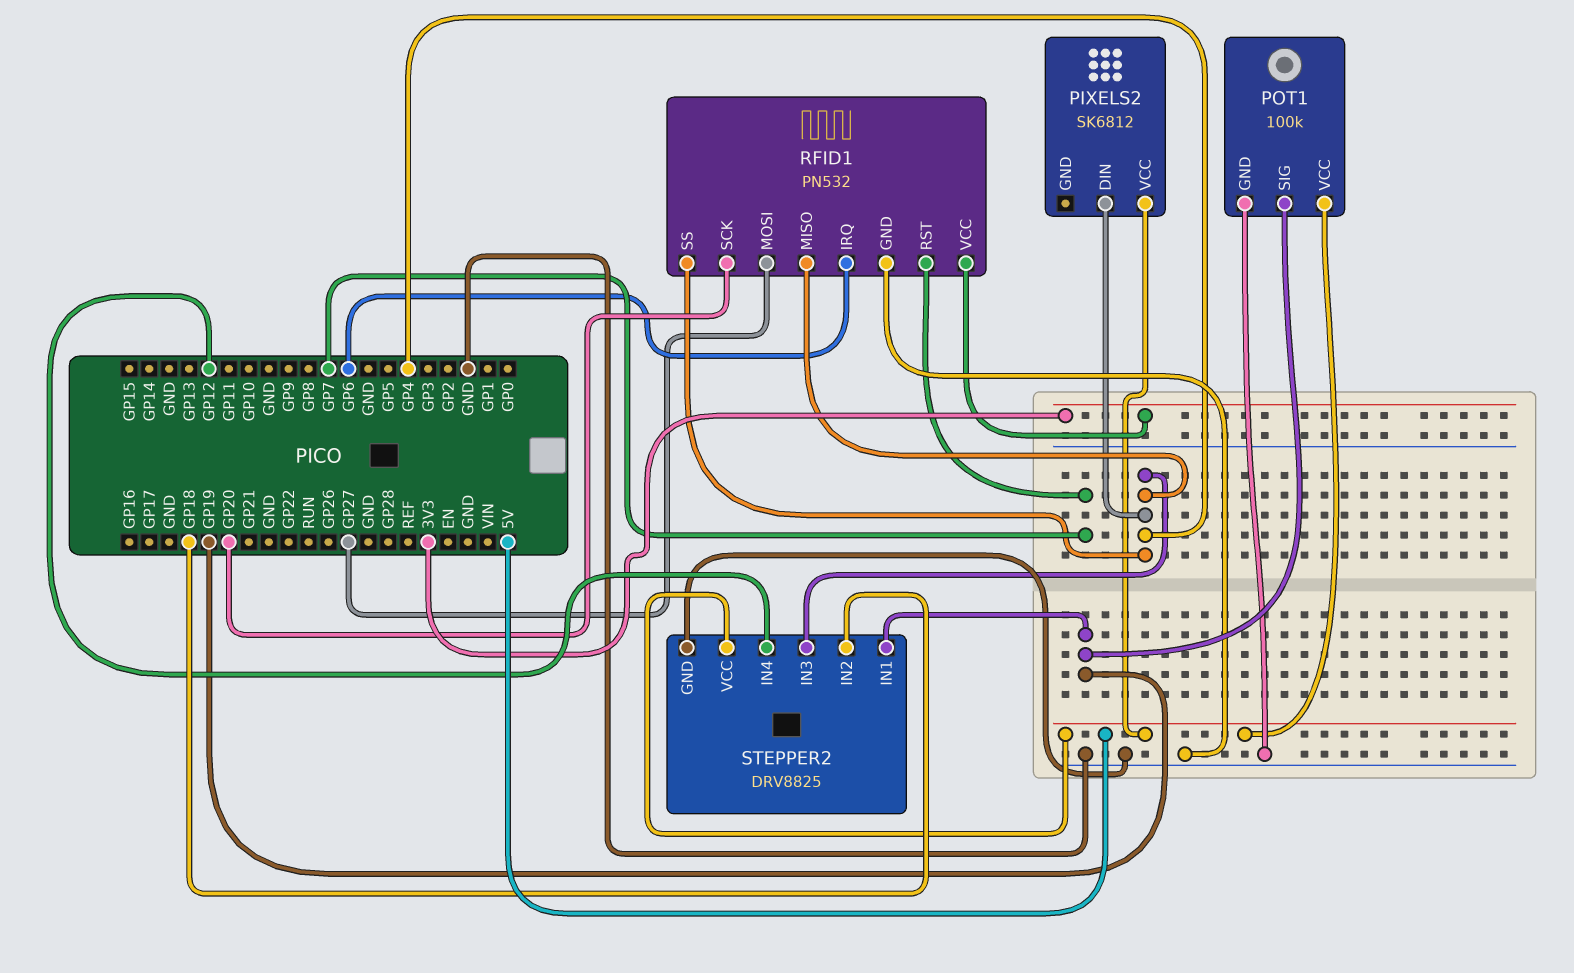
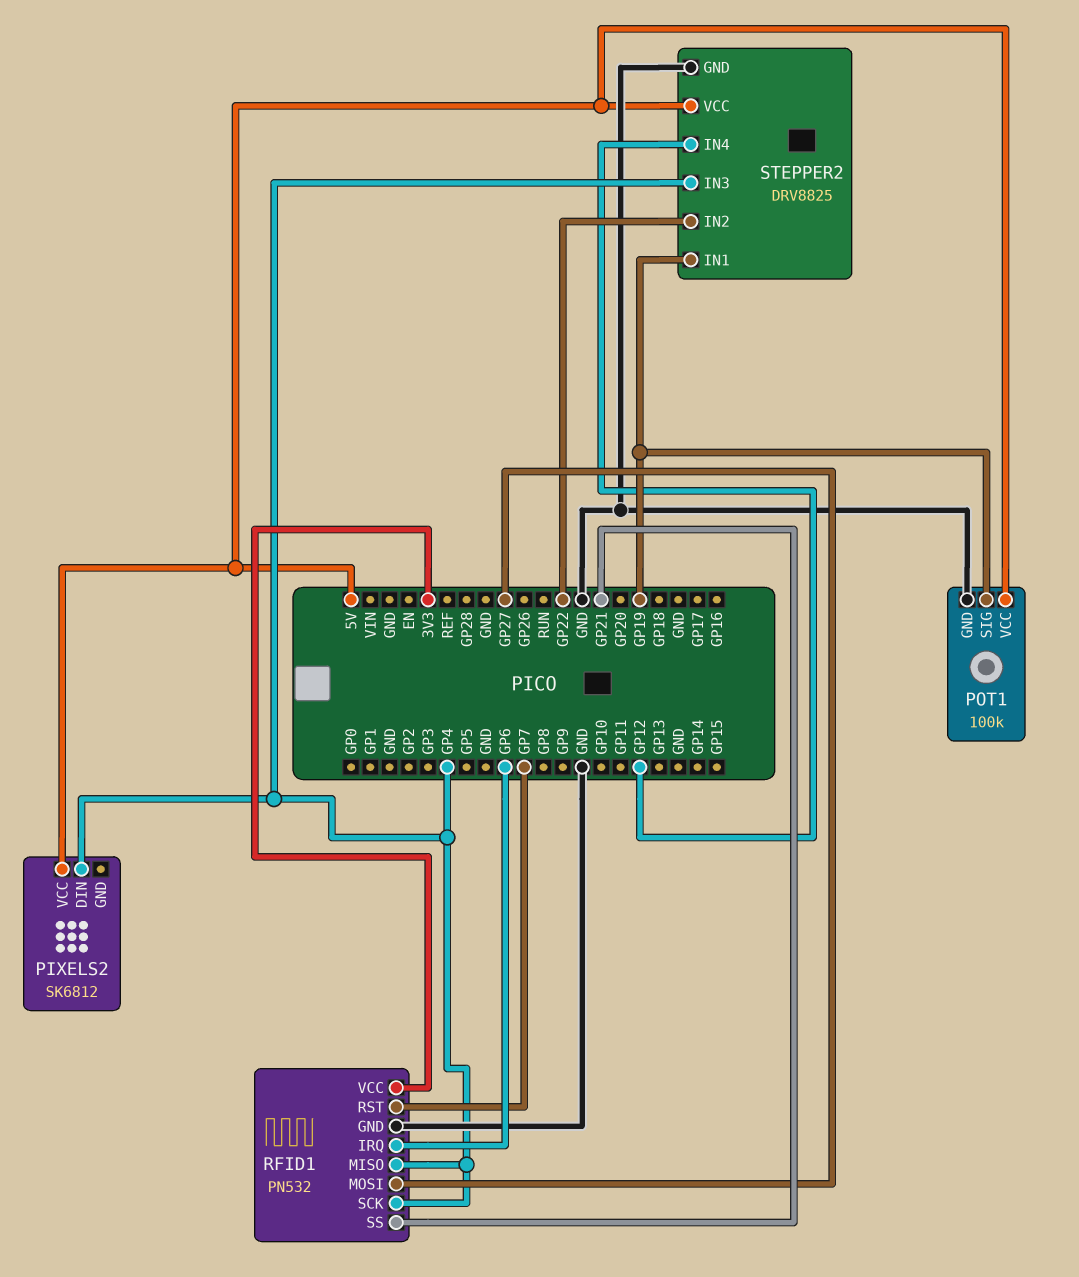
RFID1 pin SCK: GP20 -> GP4
RFID1 pin SS: GP4 -> GP21
STEPPER2 pin IN2: GP18 -> GP22

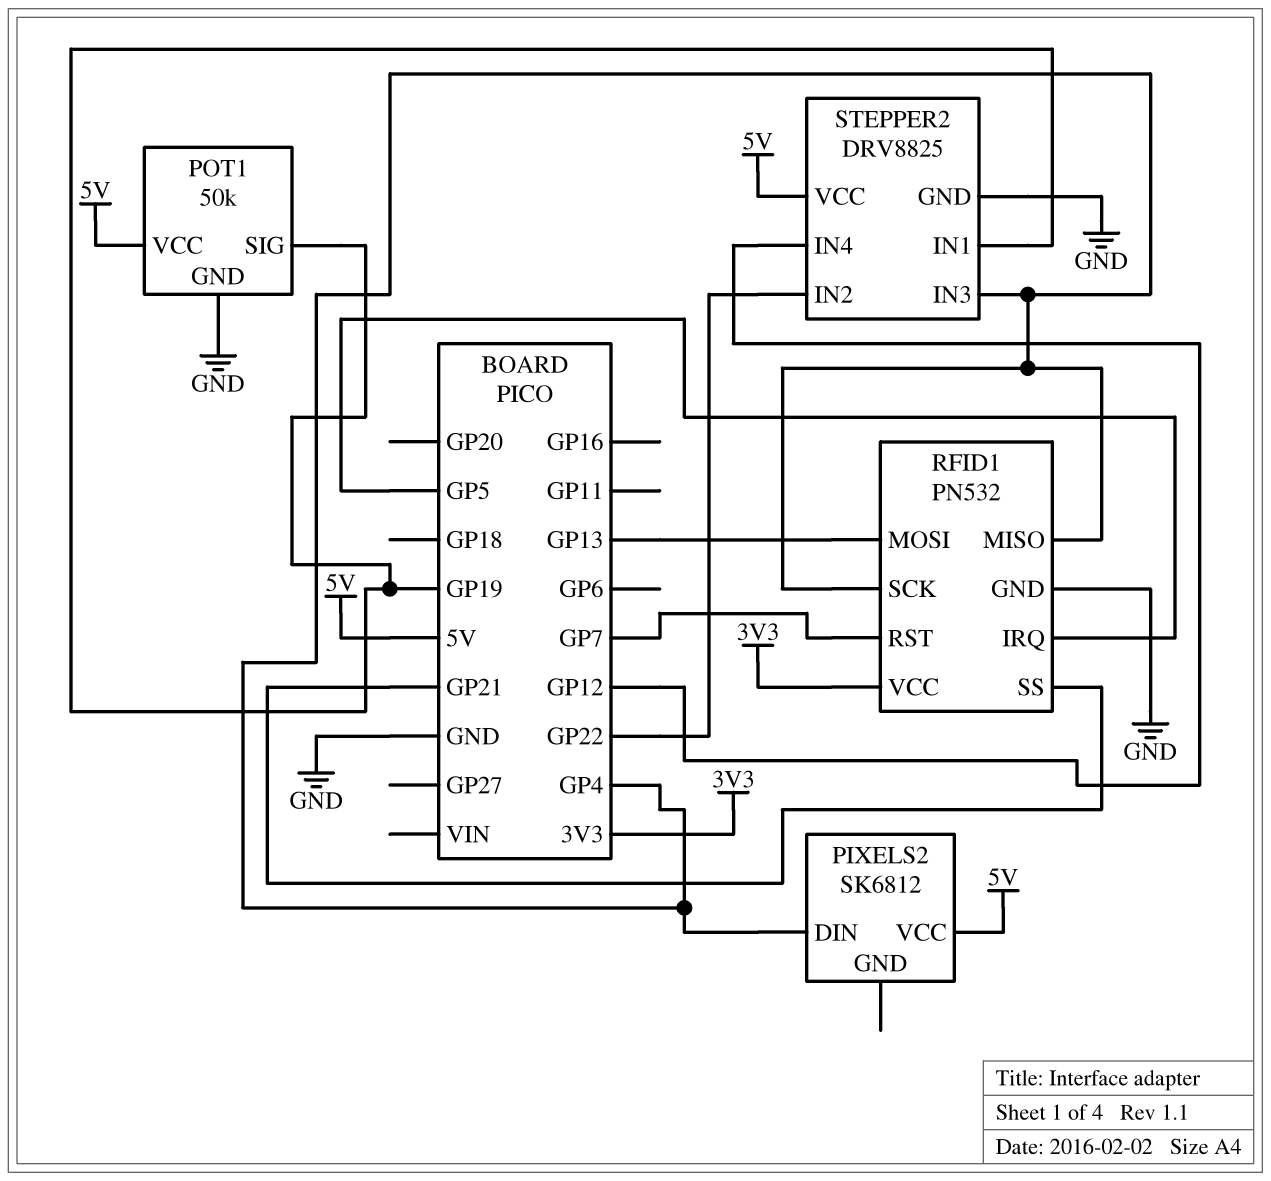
POT1: 100k -> 50k
RFID1 pin IRQ: GP6 -> GP5
RFID1 pin MOSI: GP27 -> GP13

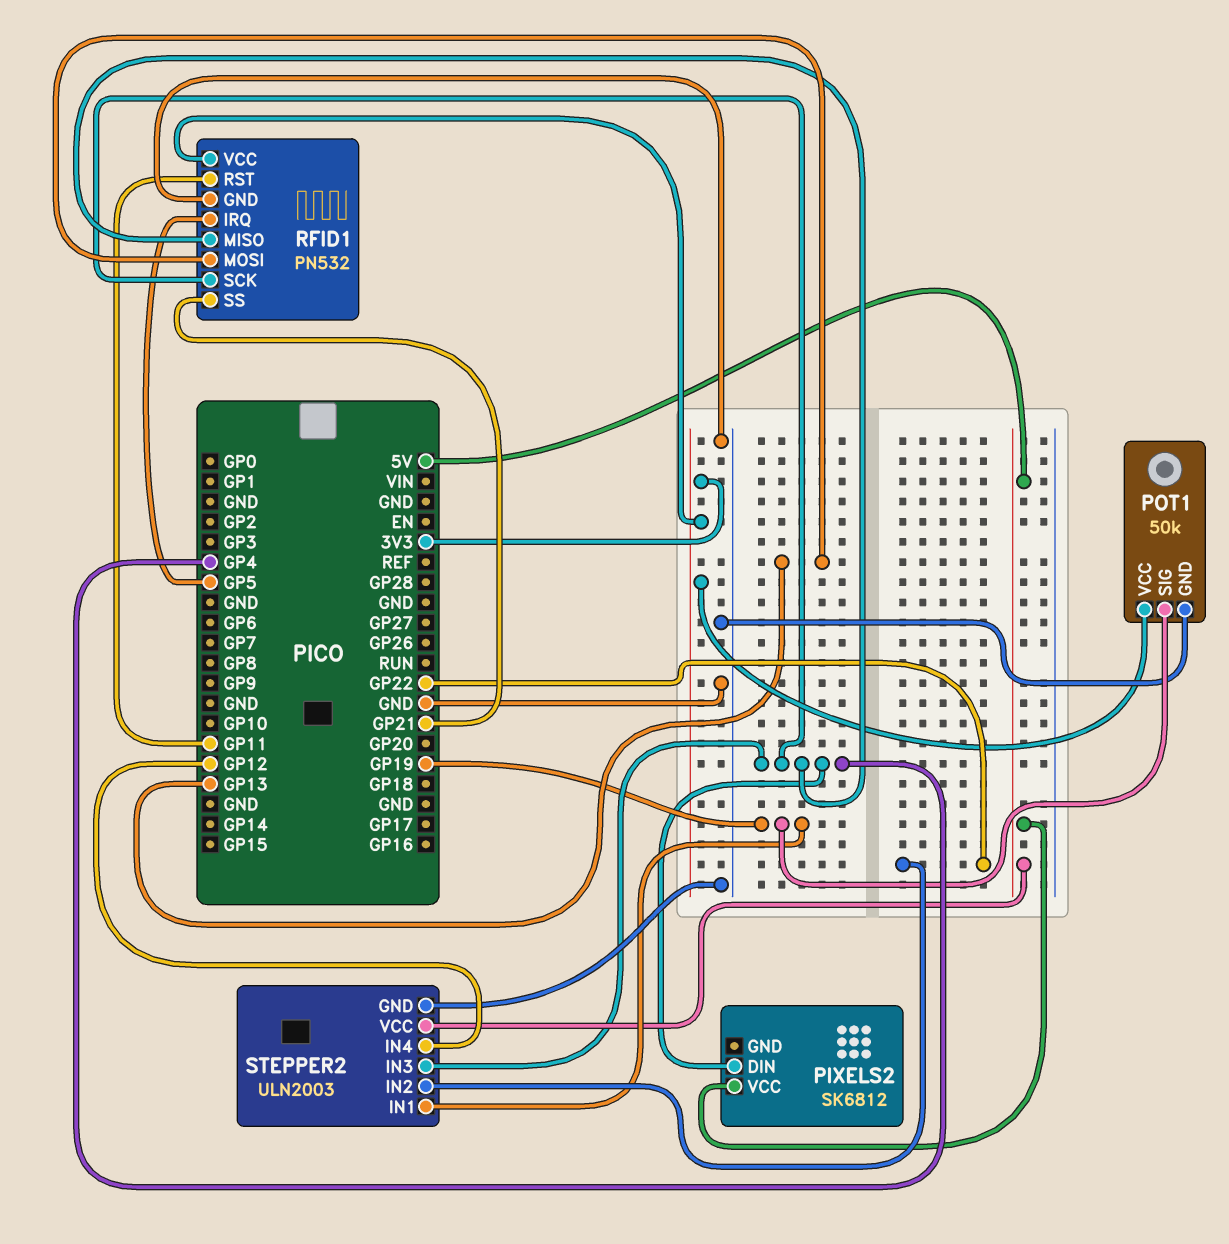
POT1 pin VCC: 5V -> 3V3
RFID1 pin RST: GP7 -> GP11
STEPPER2: DRV8825 -> ULN2003

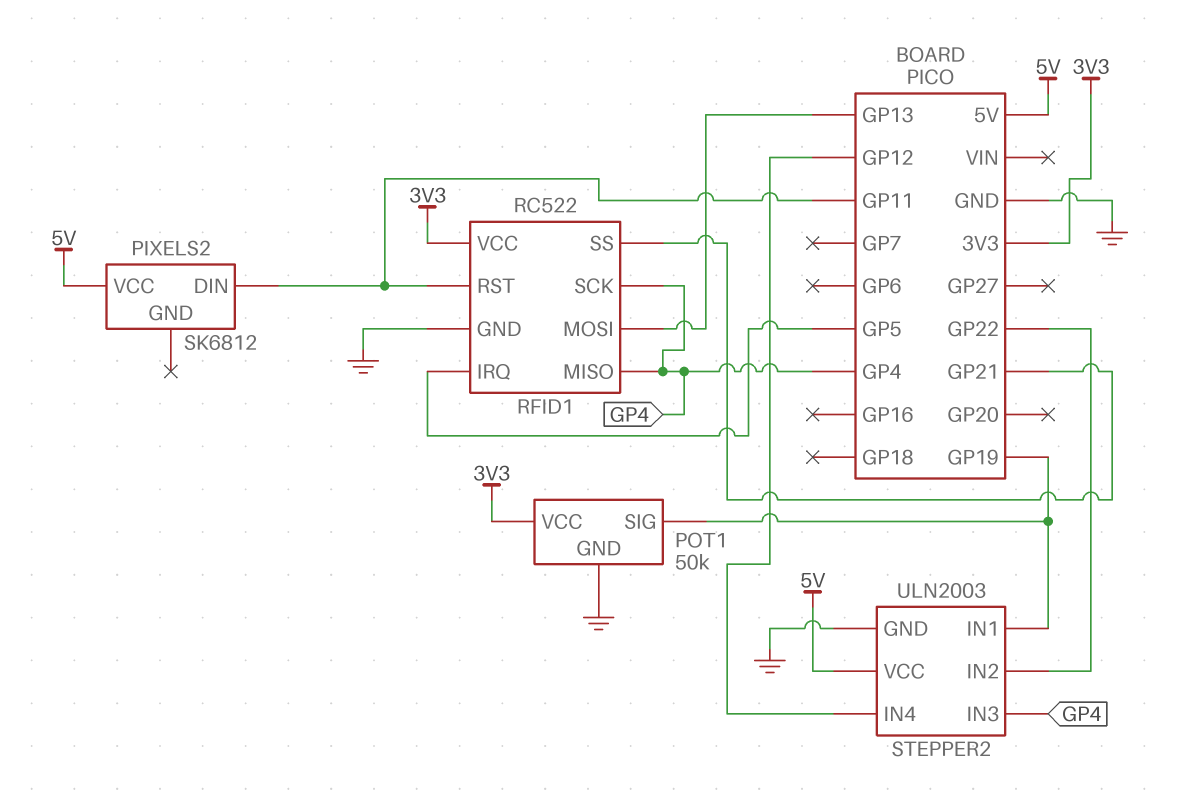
PIXELS2 pin DIN: GP4 -> GP11
RFID1: PN532 -> RC522

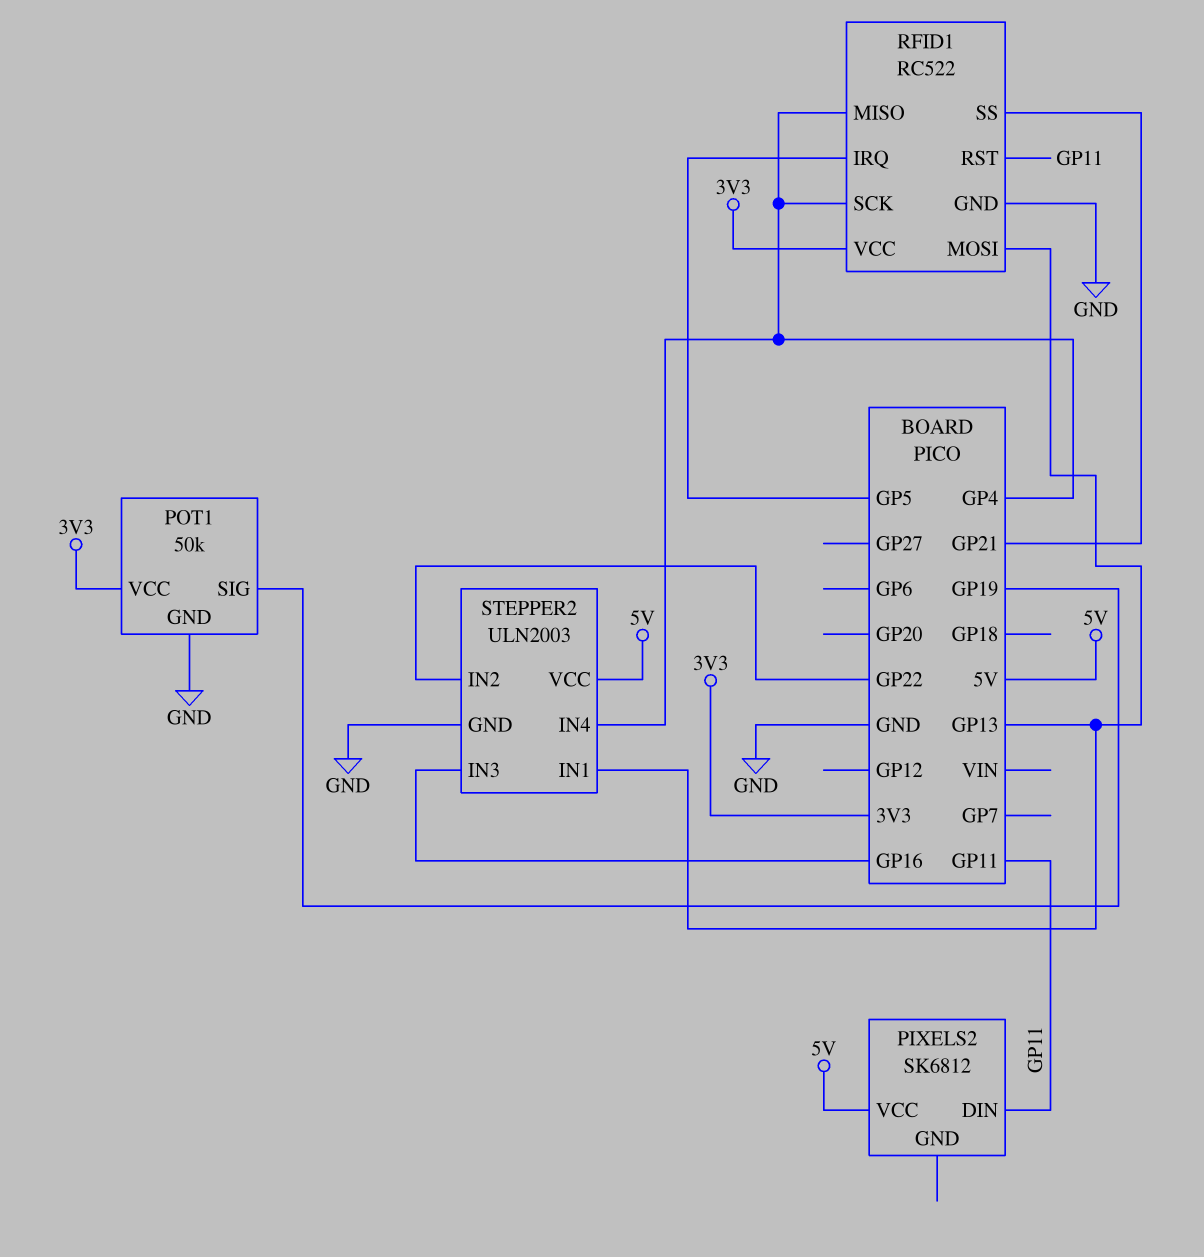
STEPPER2 pin IN1: GP19 -> GP13
STEPPER2 pin IN3: GP4 -> GP16
STEPPER2 pin IN4: GP12 -> GP4

